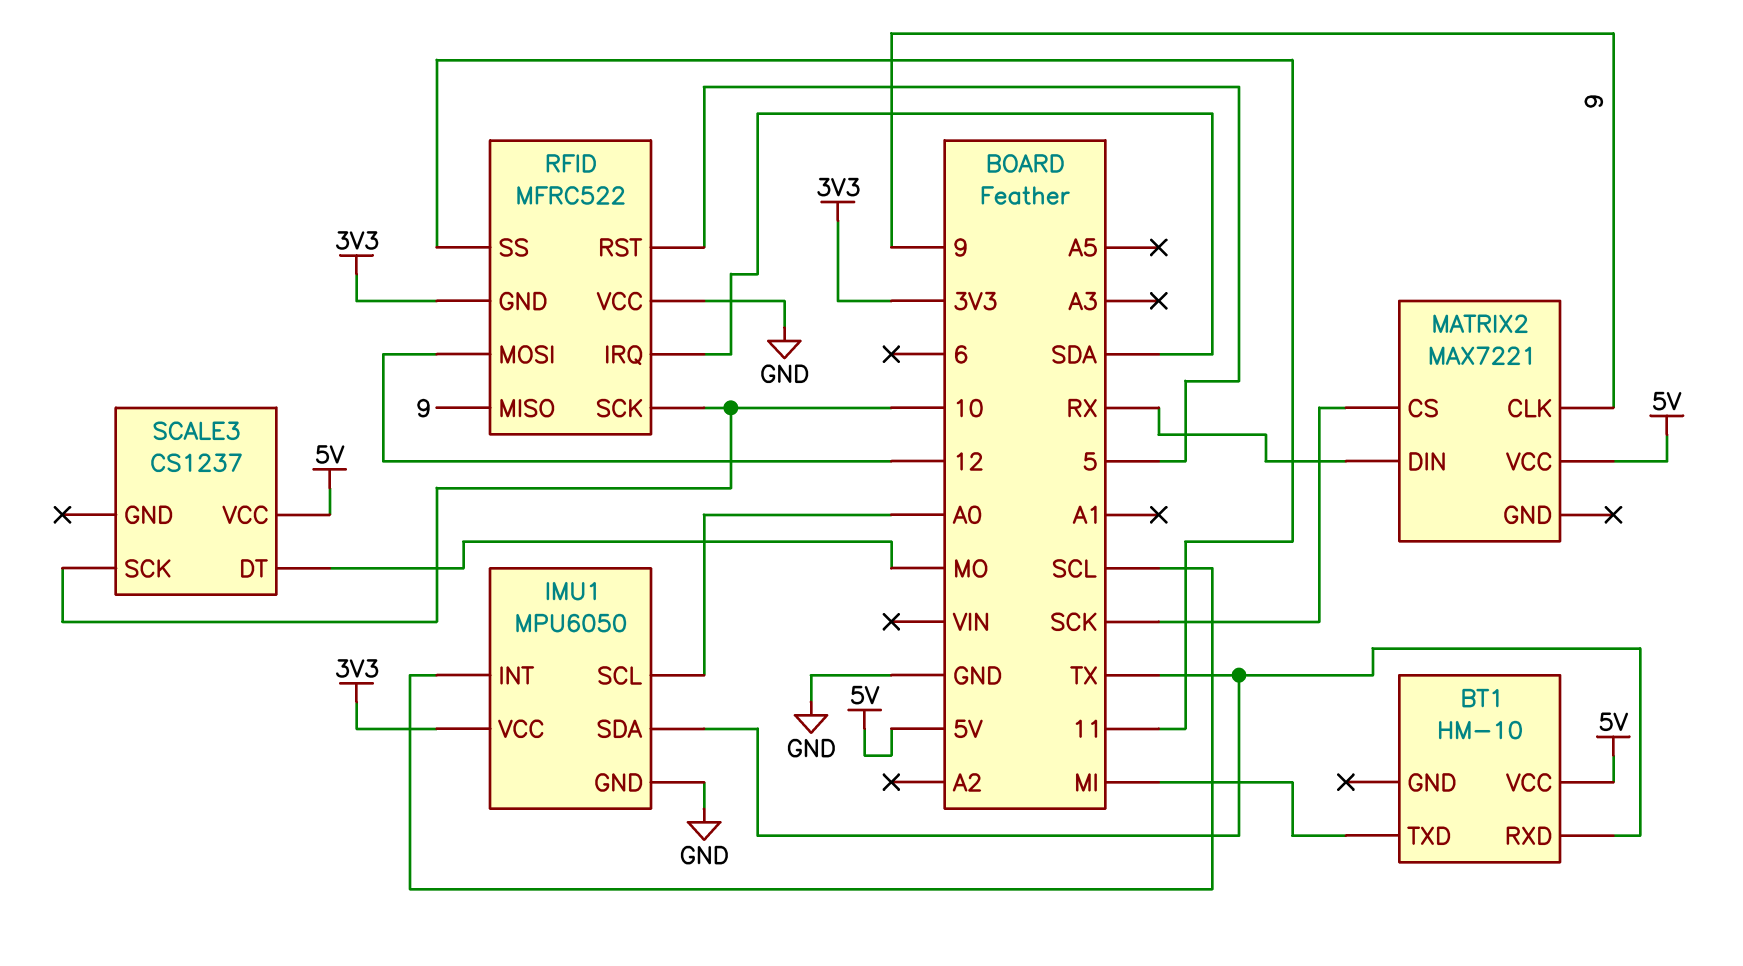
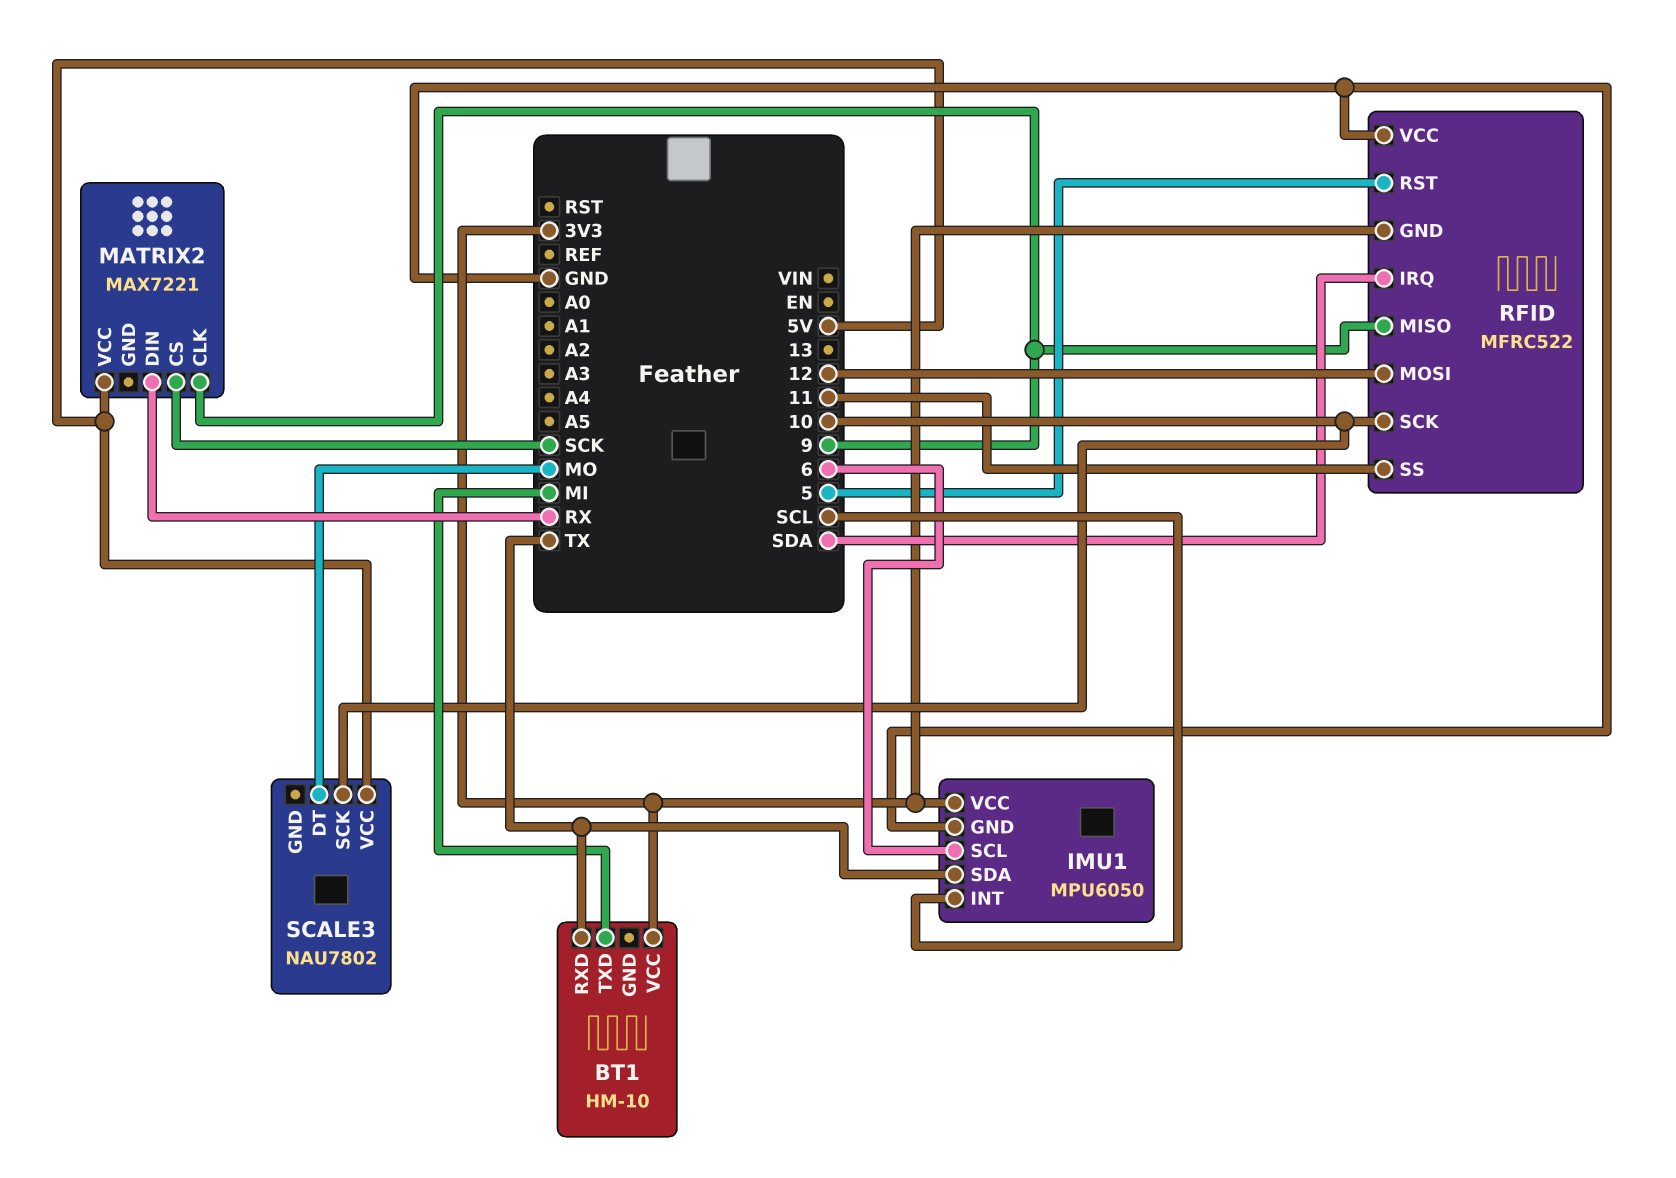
BT1 pin VCC: 5V -> 3V3
IMU1 pin SCL: A0 -> 6
SCALE3: CS1237 -> NAU7802

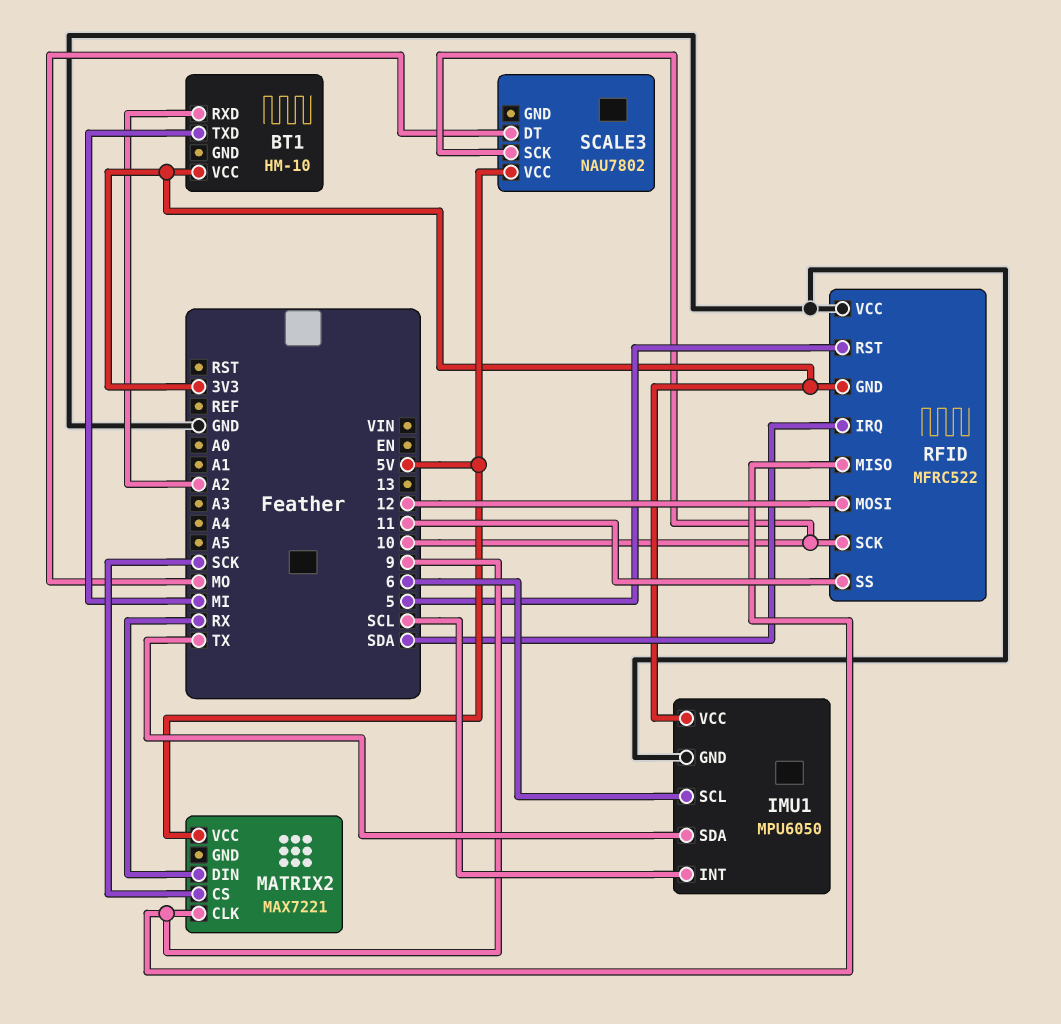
BT1 pin RXD: TX -> A2

